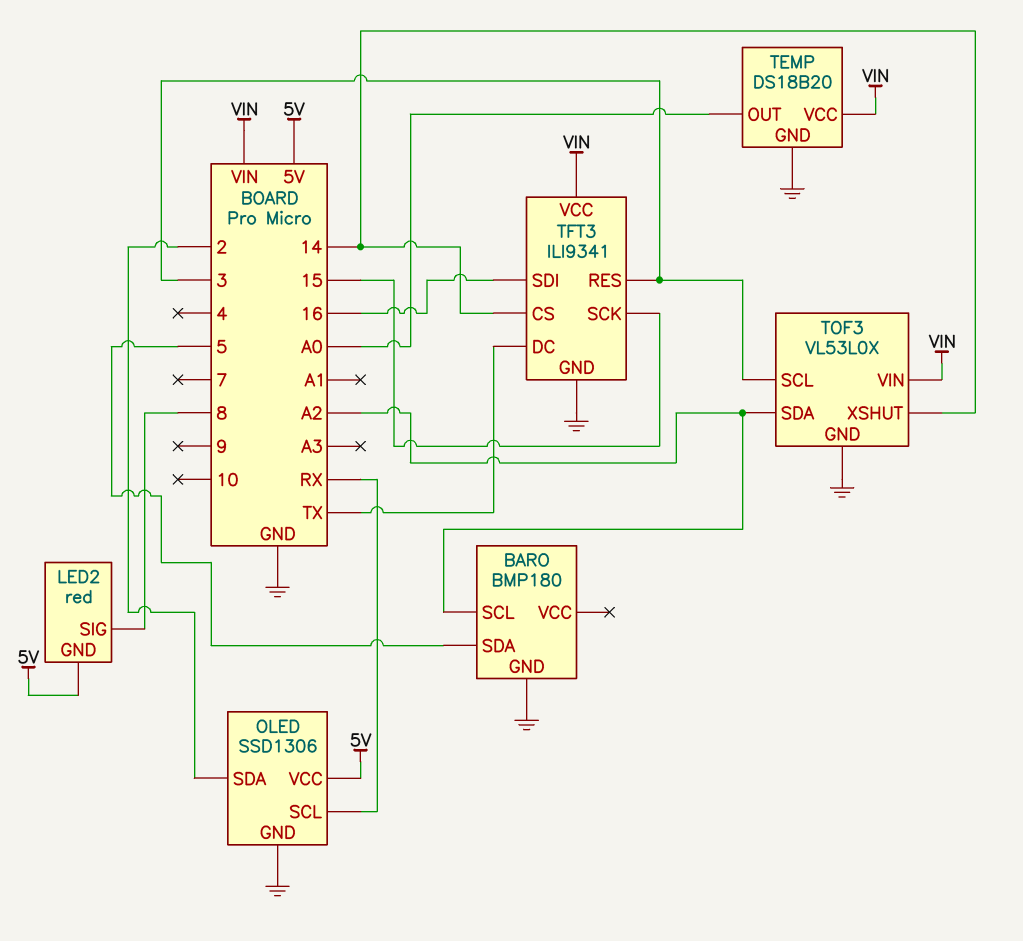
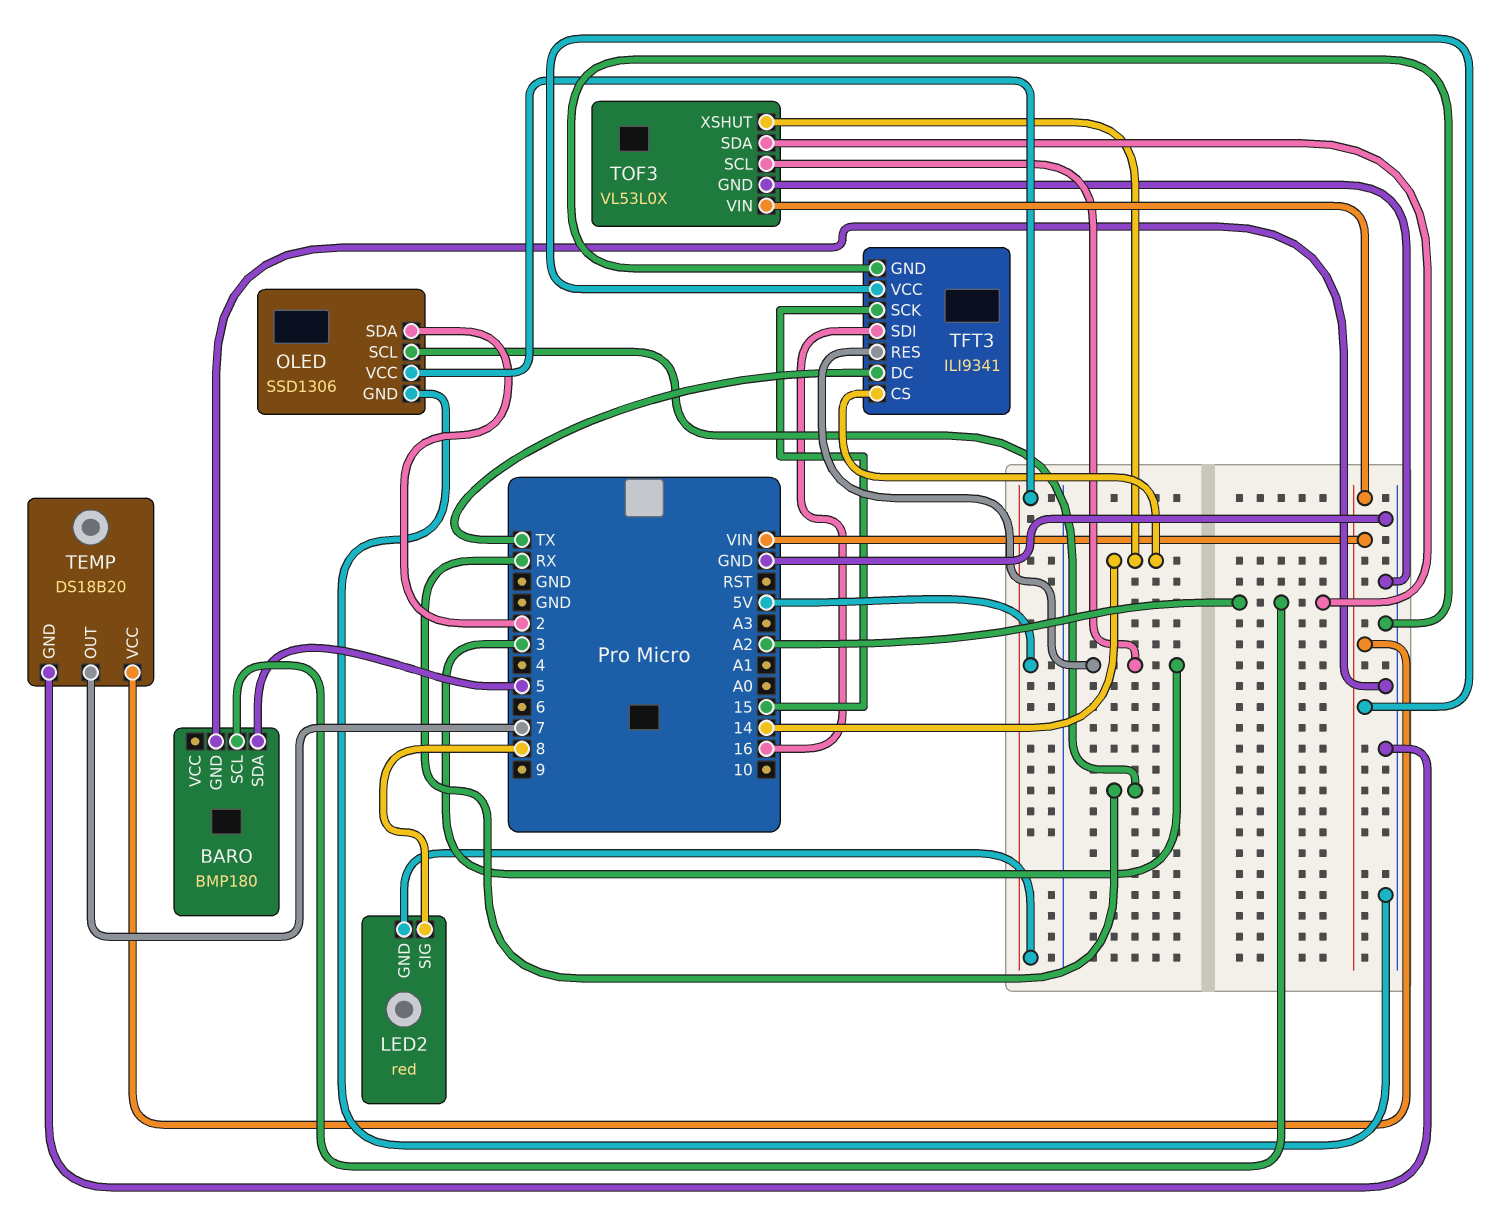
TEMP pin OUT: A0 -> 7

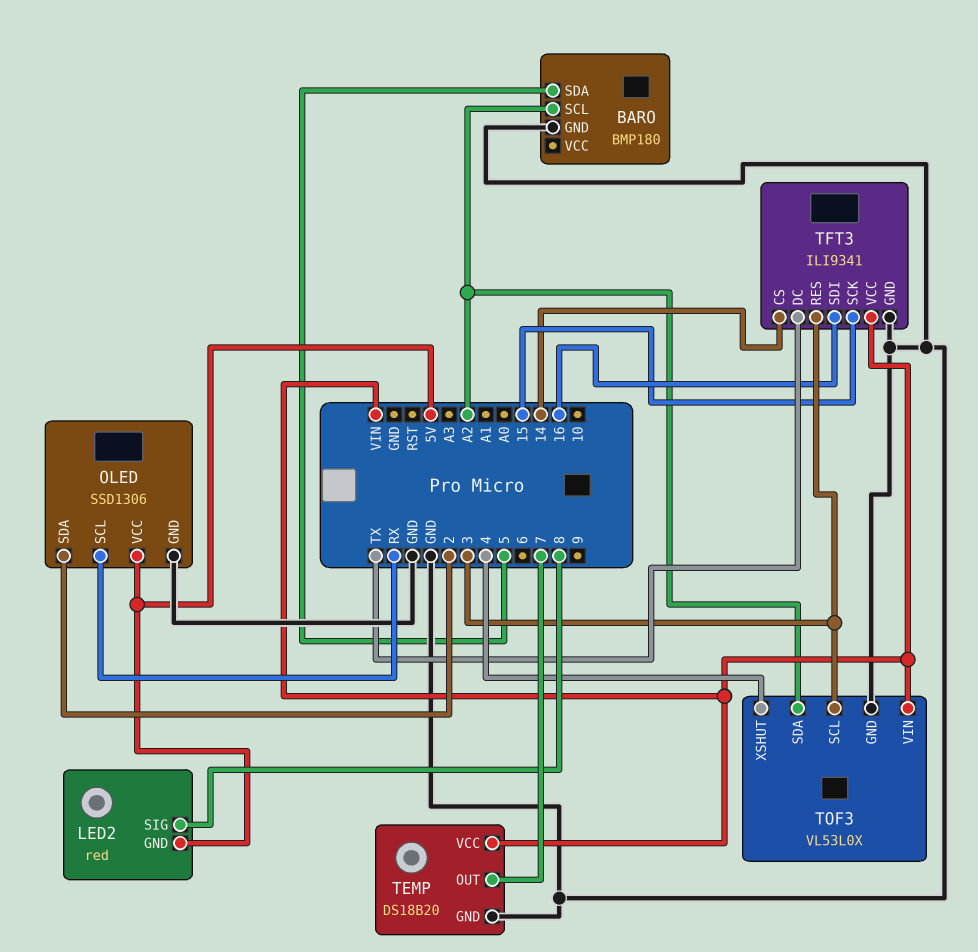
TOF3 pin XSHUT: 14 -> 4

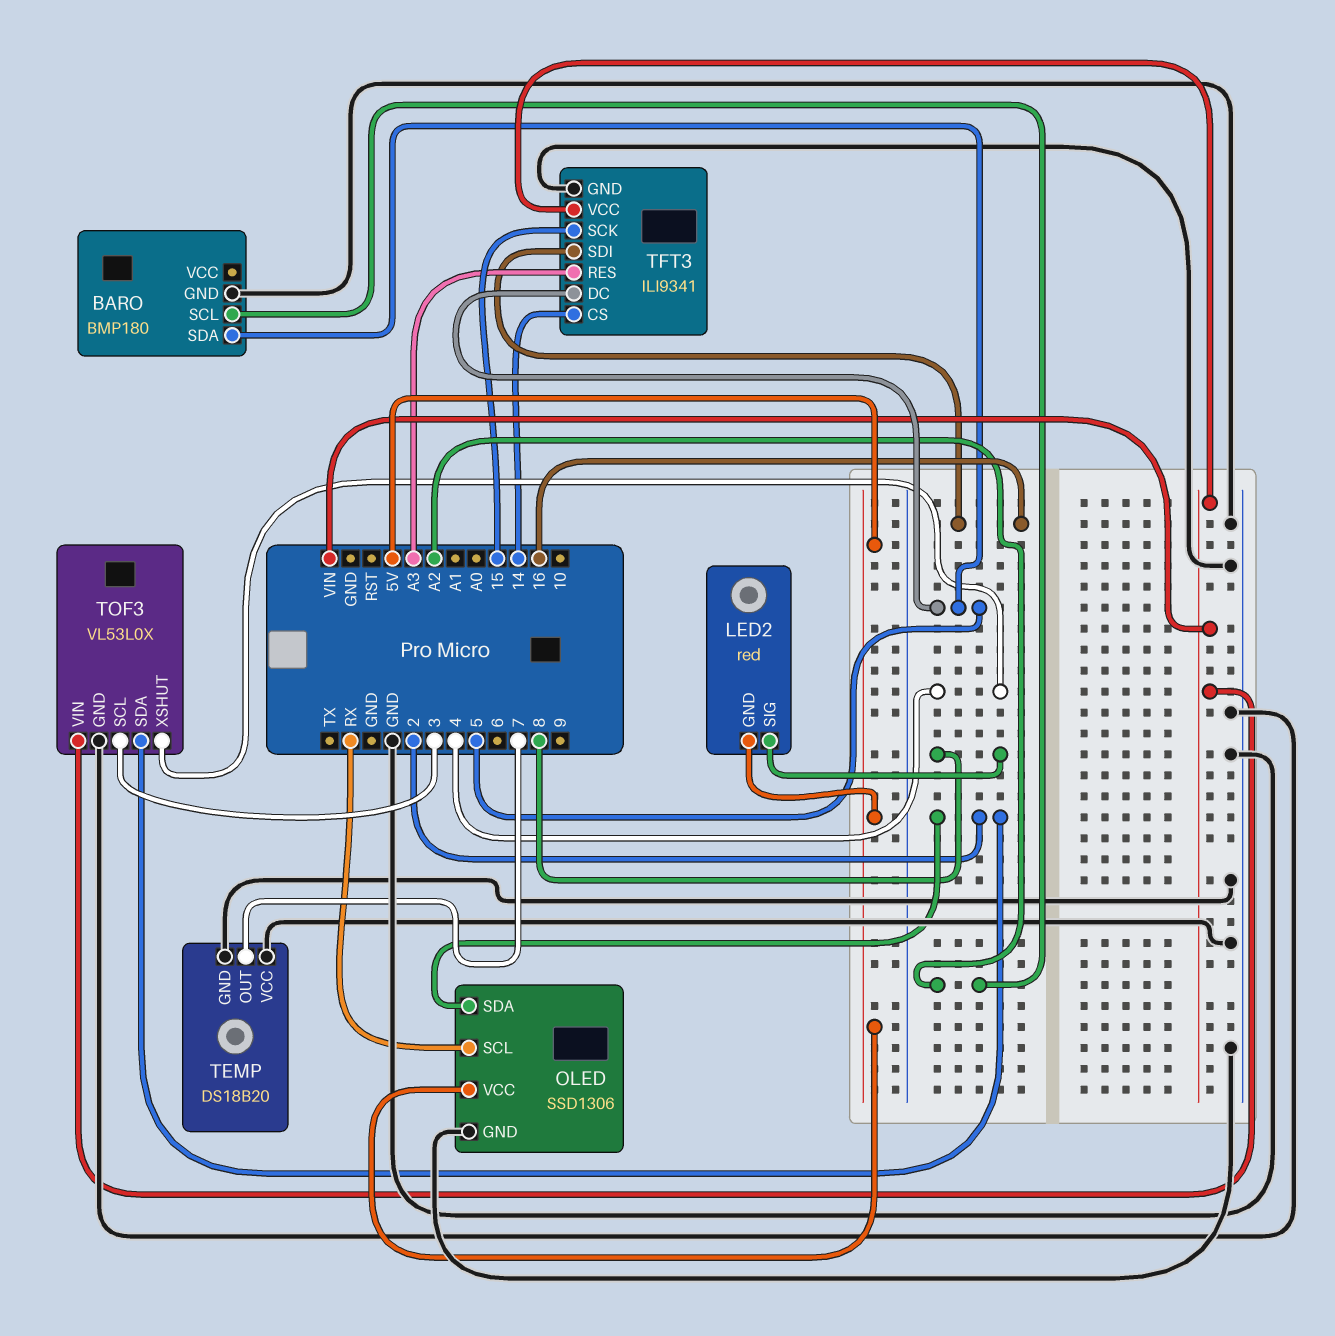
TEMP pin VCC: VIN -> GND
TFT3 pin DC: TX -> 5
TFT3 pin RES: 3 -> A3
TOF3 pin SDA: A2 -> 2

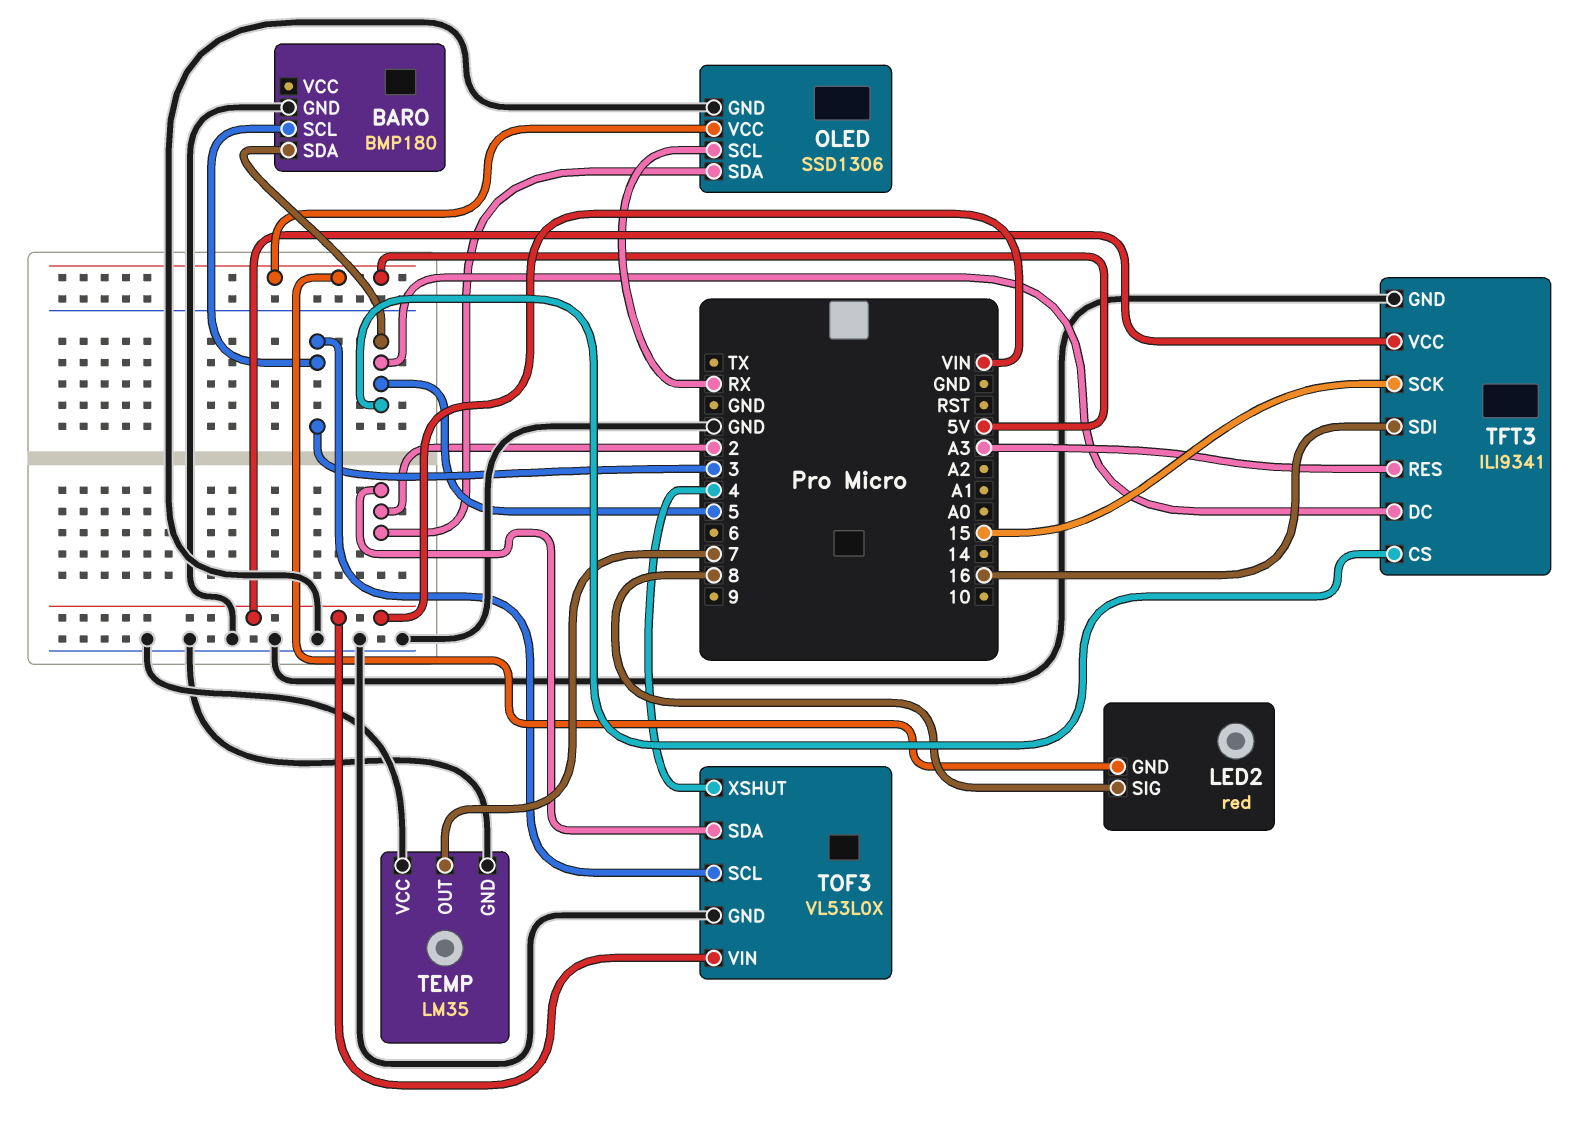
BARO pin SCL: A2 -> 3
TEMP: DS18B20 -> LM35
TFT3 pin CS: 14 -> 5

